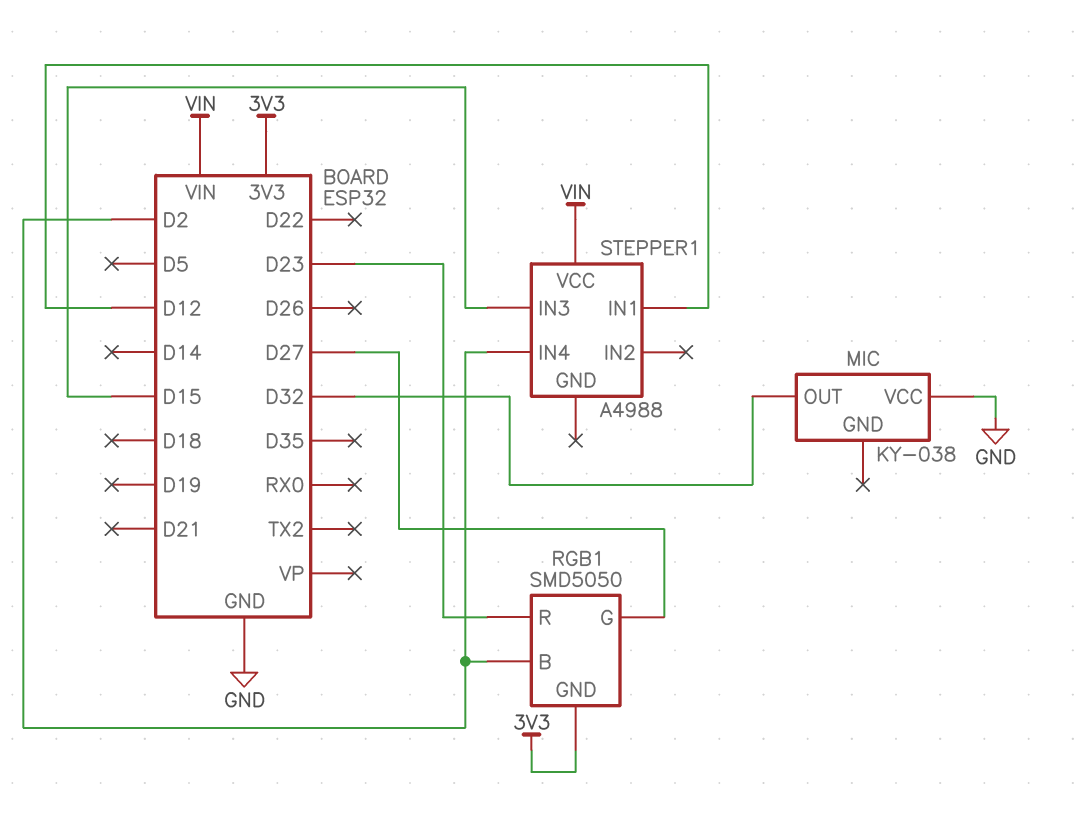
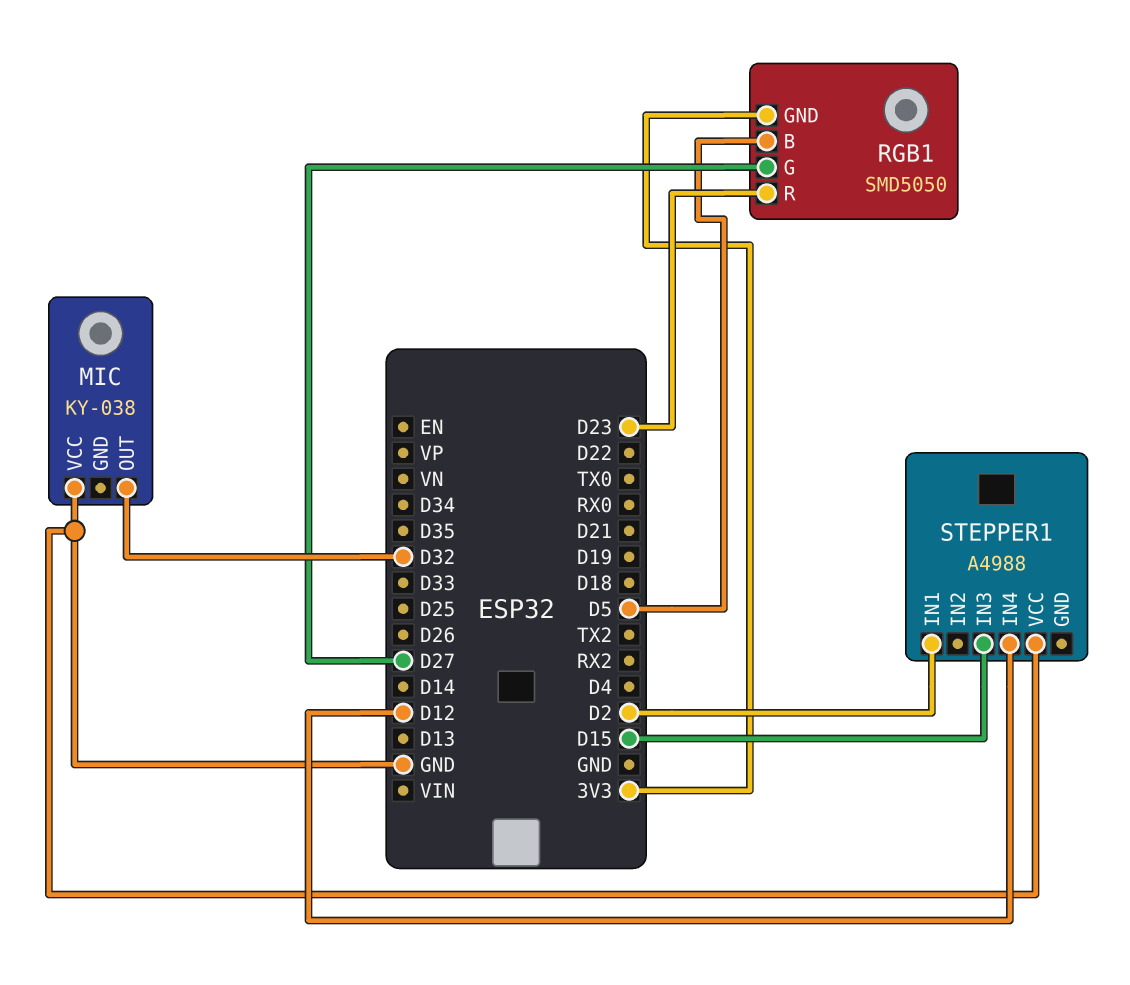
RGB1 pin B: D2 -> D5
STEPPER1 pin IN1: D12 -> D2
STEPPER1 pin IN4: D2 -> D12
STEPPER1 pin VCC: VIN -> GND

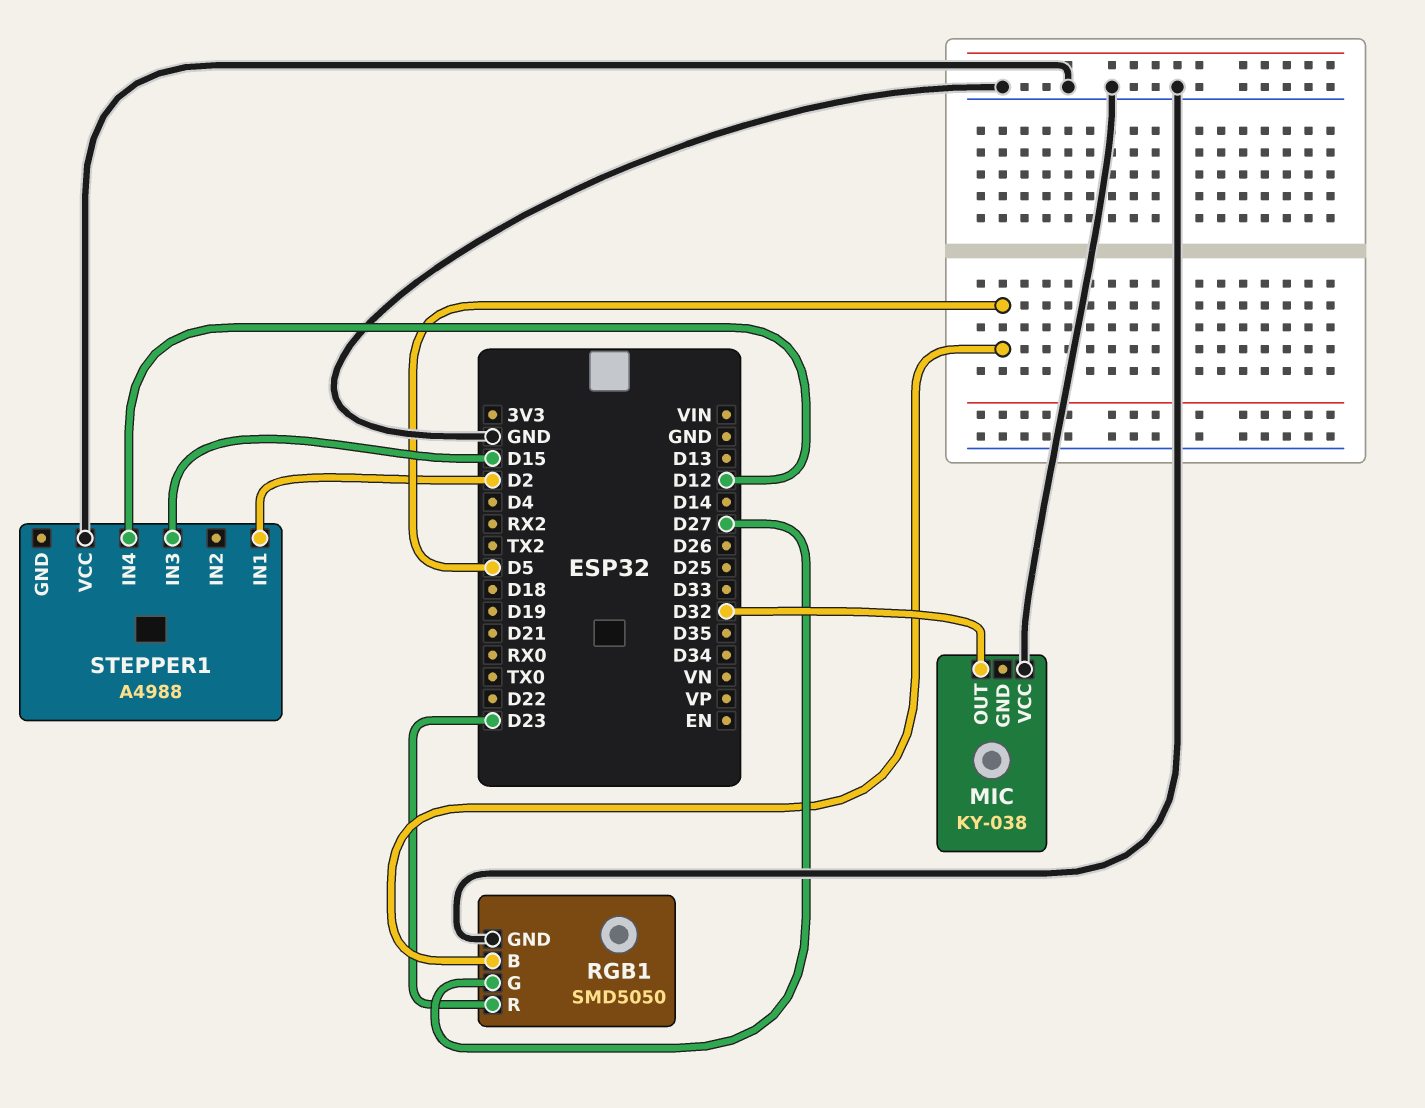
RGB1 pin GND: 3V3 -> GND

